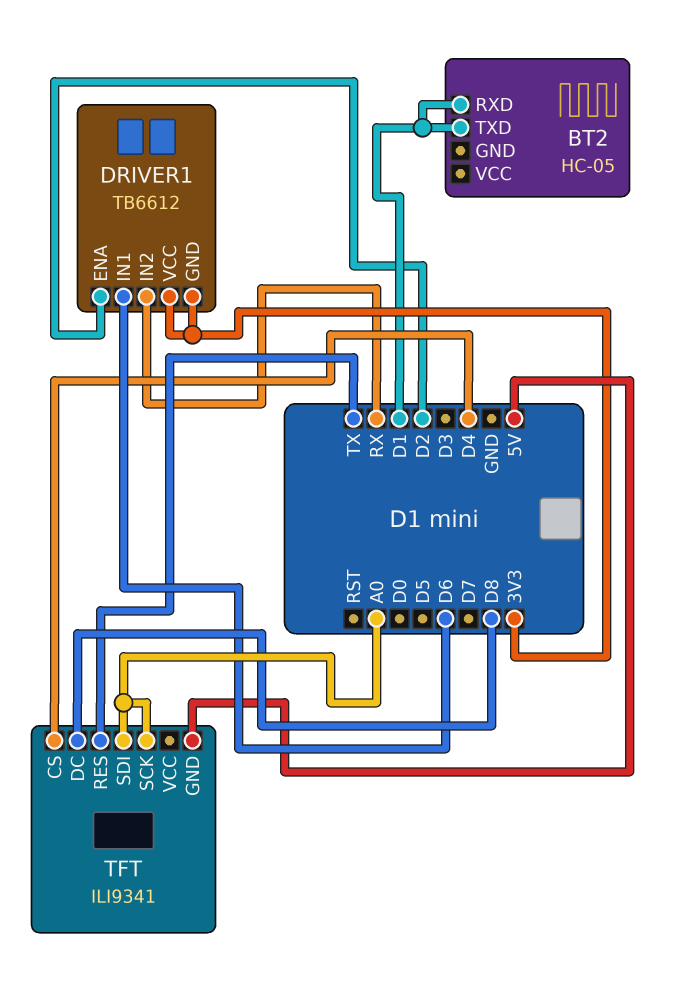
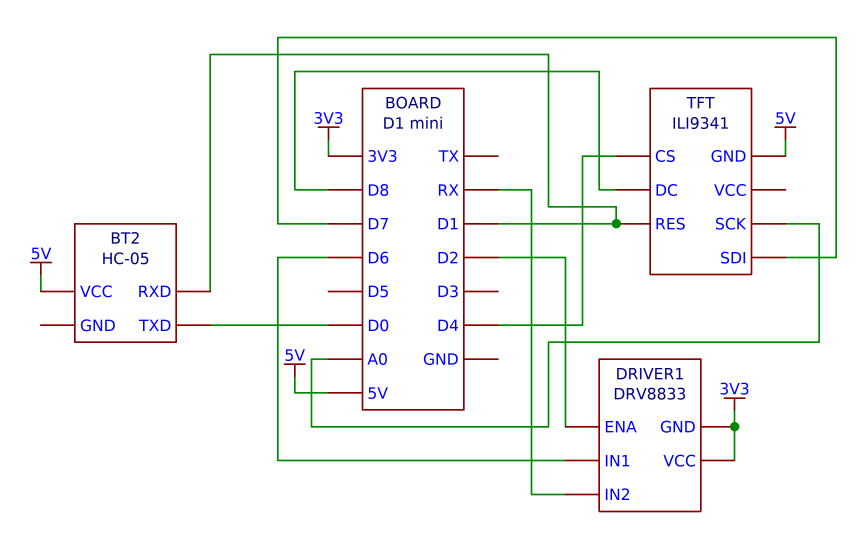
BT2 pin TXD: D1 -> D0
BT2 pin VCC: none -> 5V
DRIVER1: TB6612 -> DRV8833
TFT pin RES: TX -> D1
TFT pin SDI: A0 -> D7

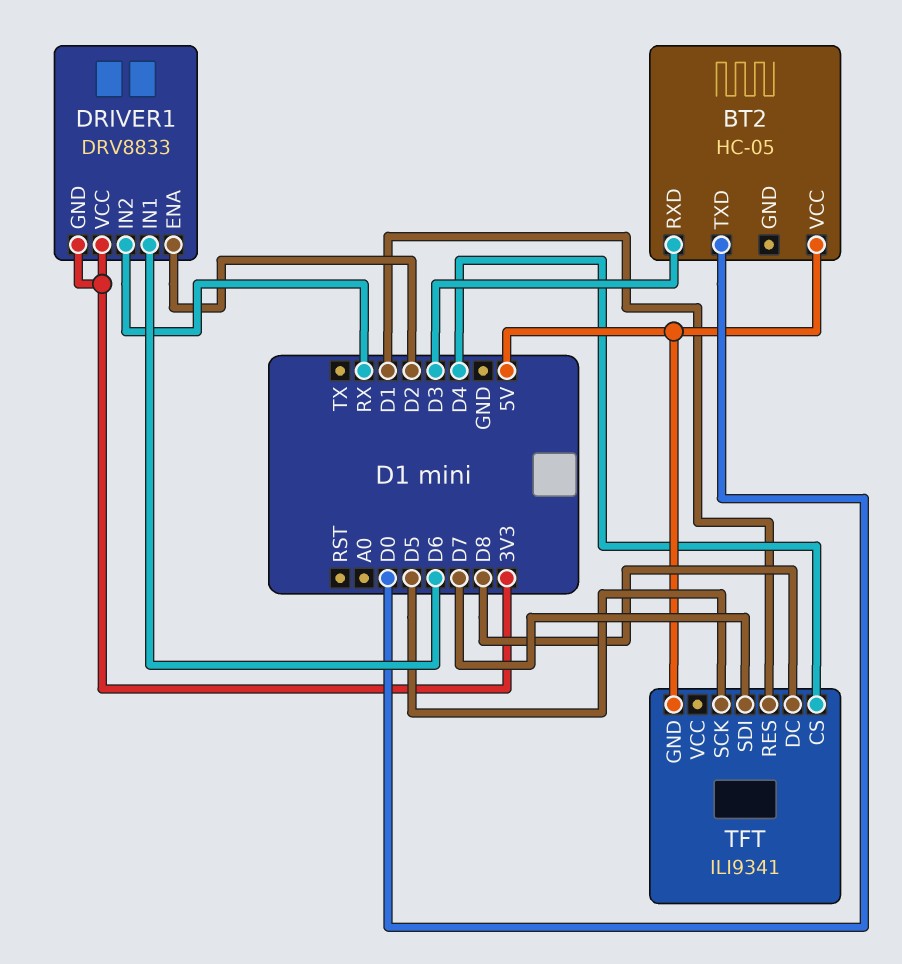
BT2 pin RXD: D1 -> D3
TFT pin SCK: A0 -> D5

